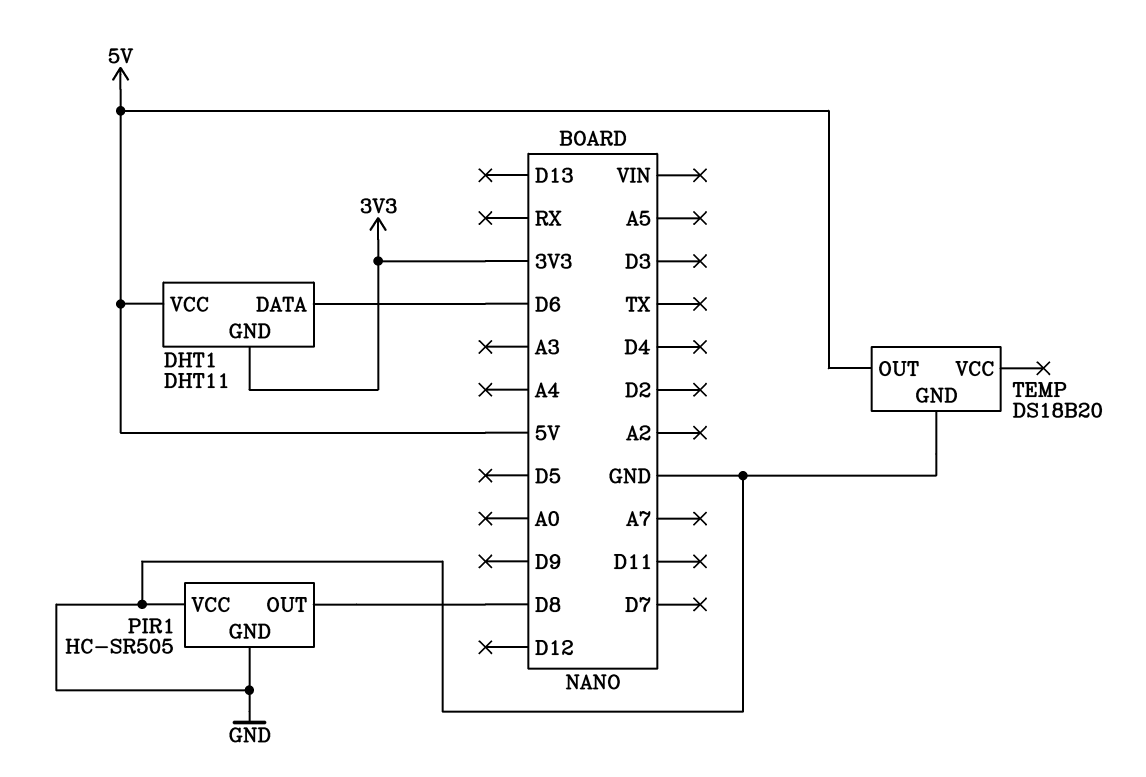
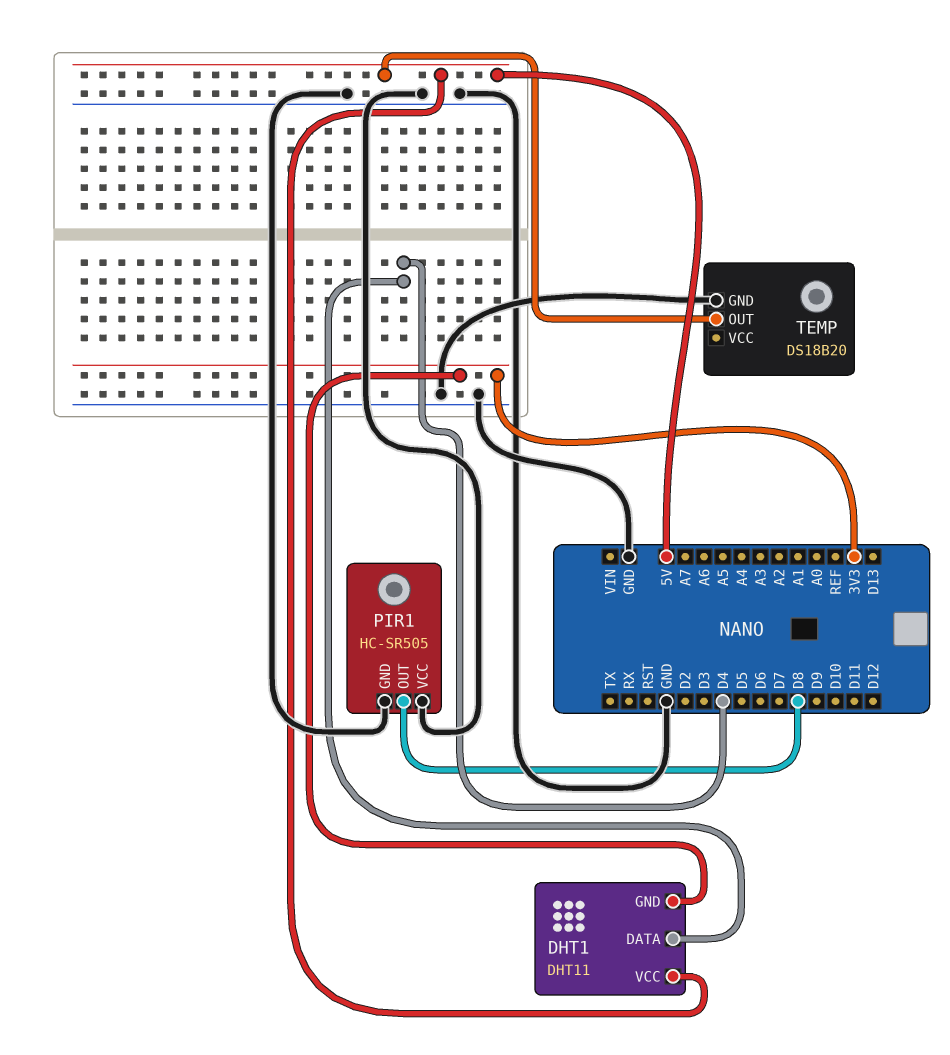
DHT1 pin DATA: D6 -> D4

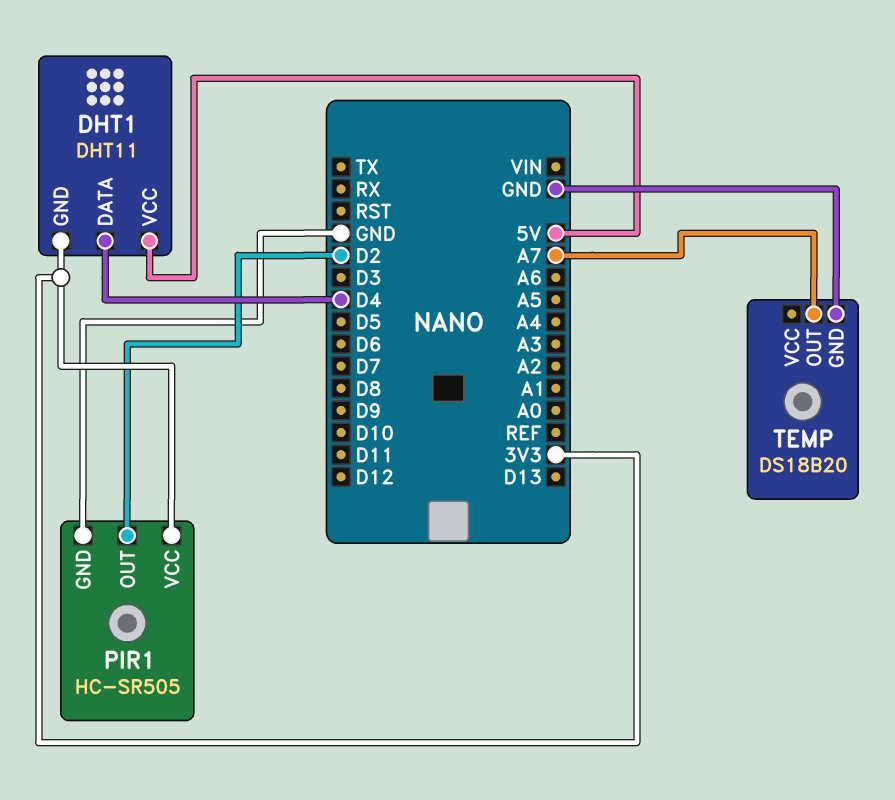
PIR1 pin OUT: D8 -> D2
PIR1 pin VCC: GND -> 3V3
TEMP pin OUT: 5V -> A7

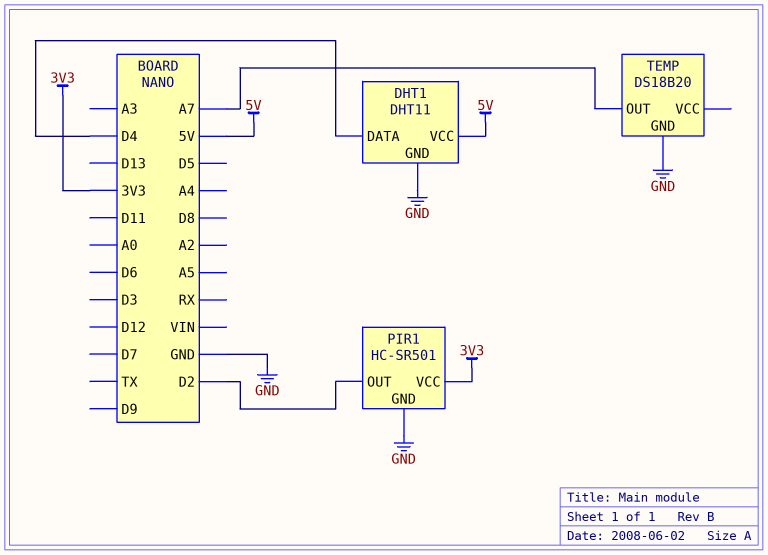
DHT1 pin GND: 3V3 -> GND
PIR1: HC-SR505 -> HC-SR501

